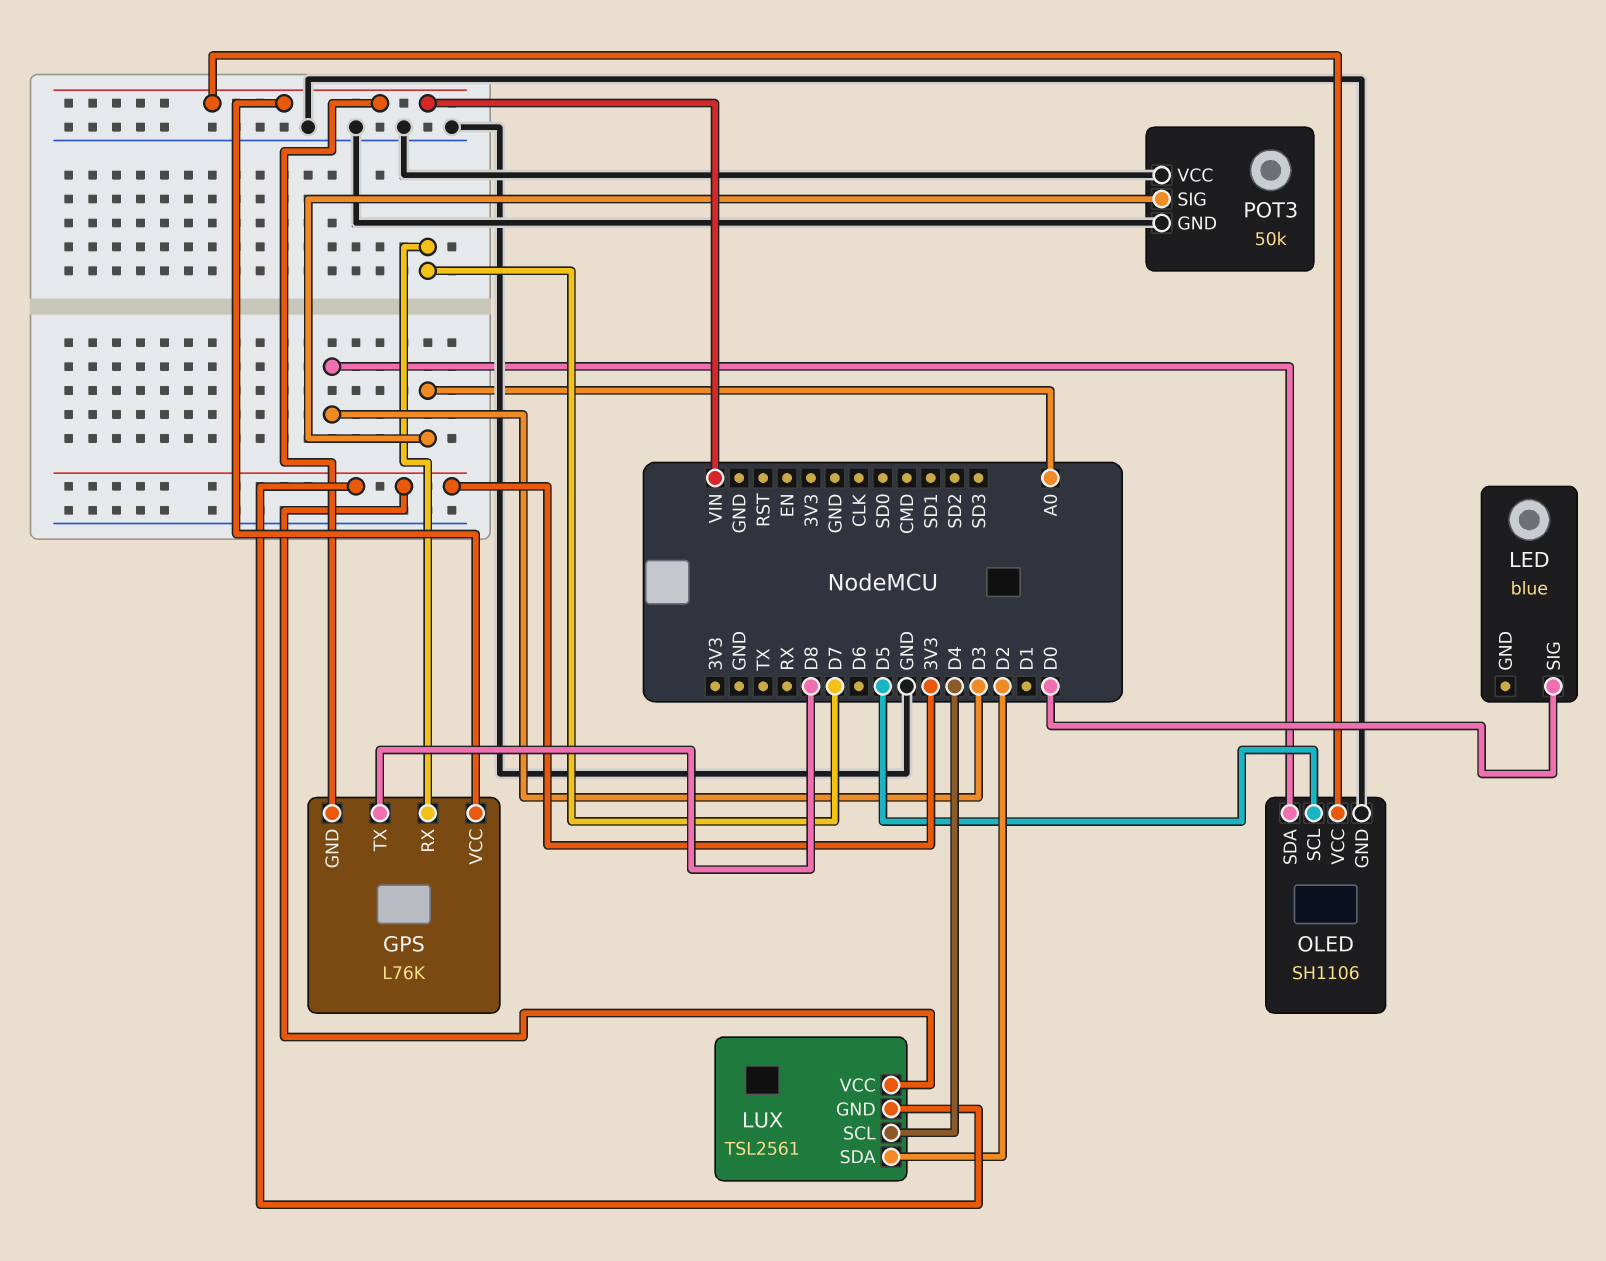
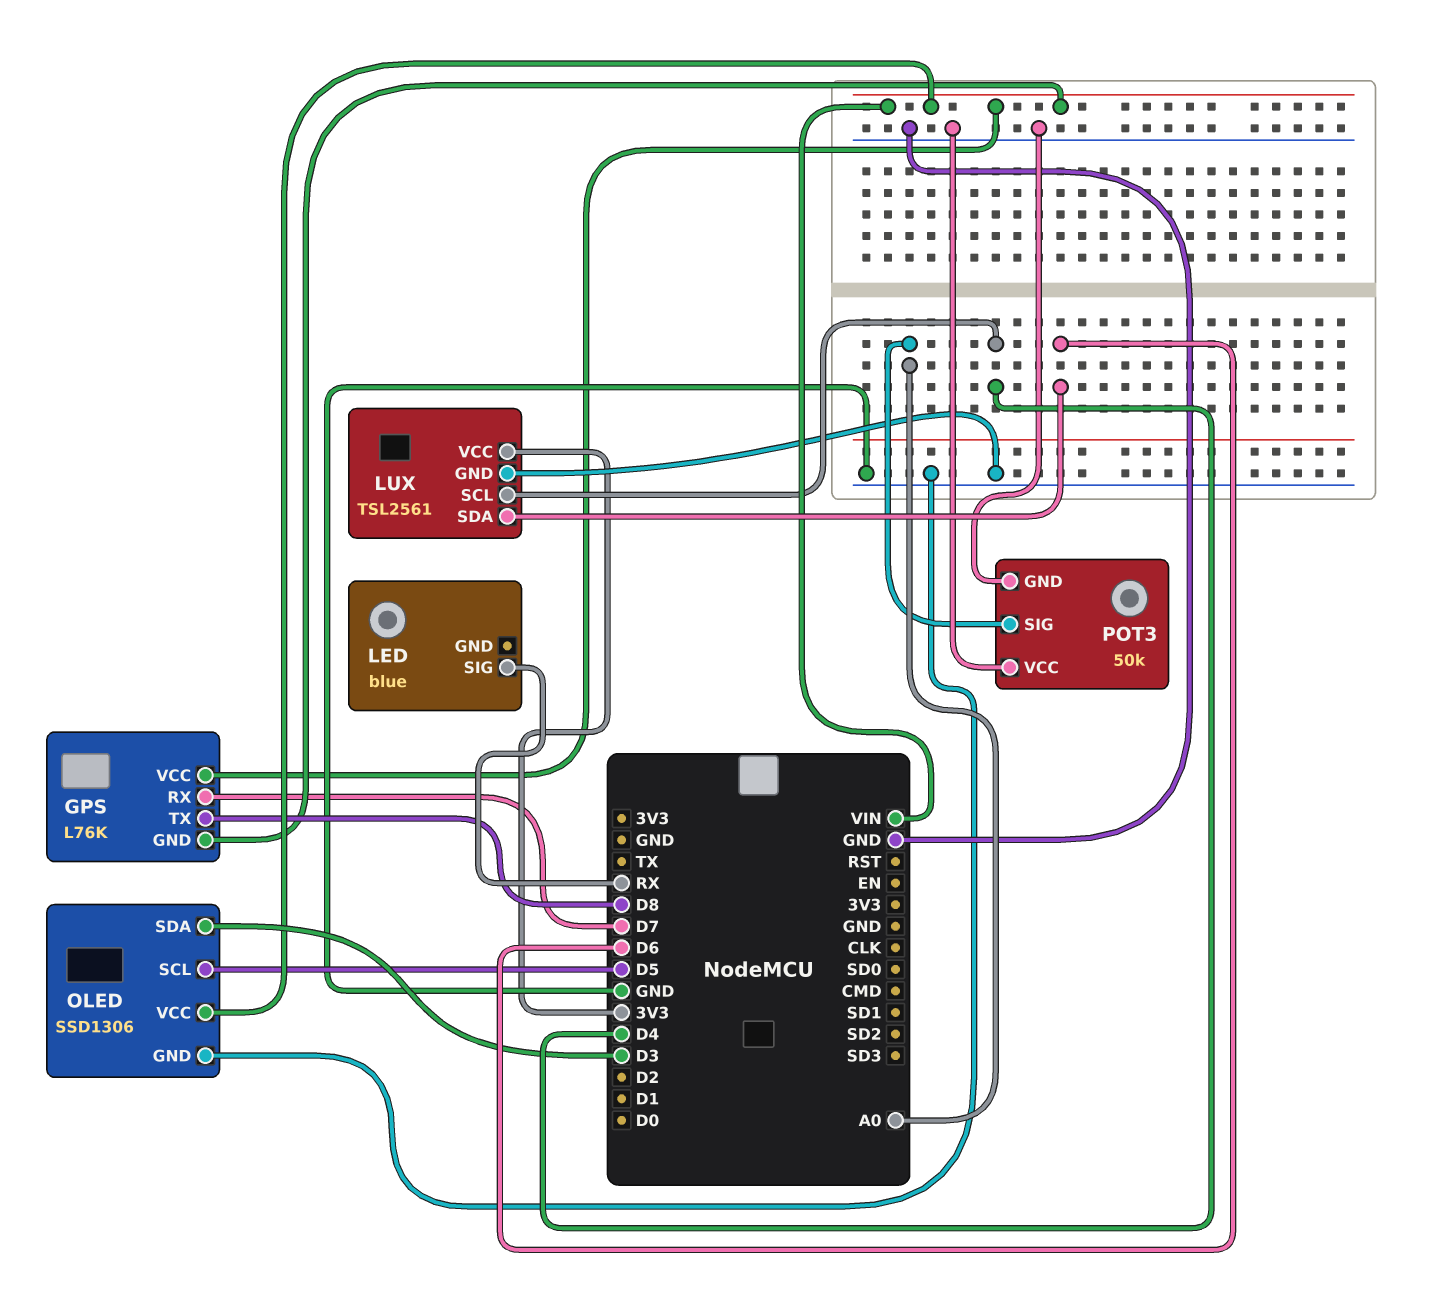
LED pin SIG: D0 -> RX
LUX pin GND: 3V3 -> GND
LUX pin SDA: D2 -> D6
OLED: SH1106 -> SSD1306

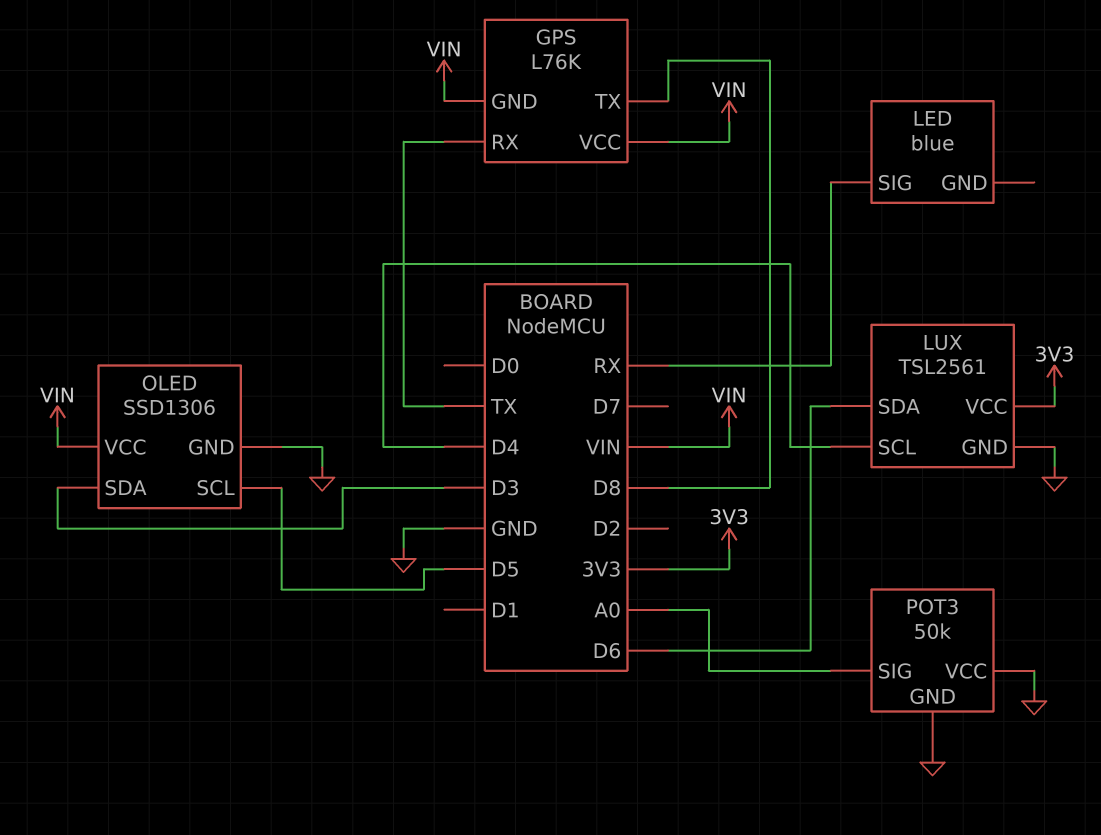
GPS pin RX: D7 -> TX

